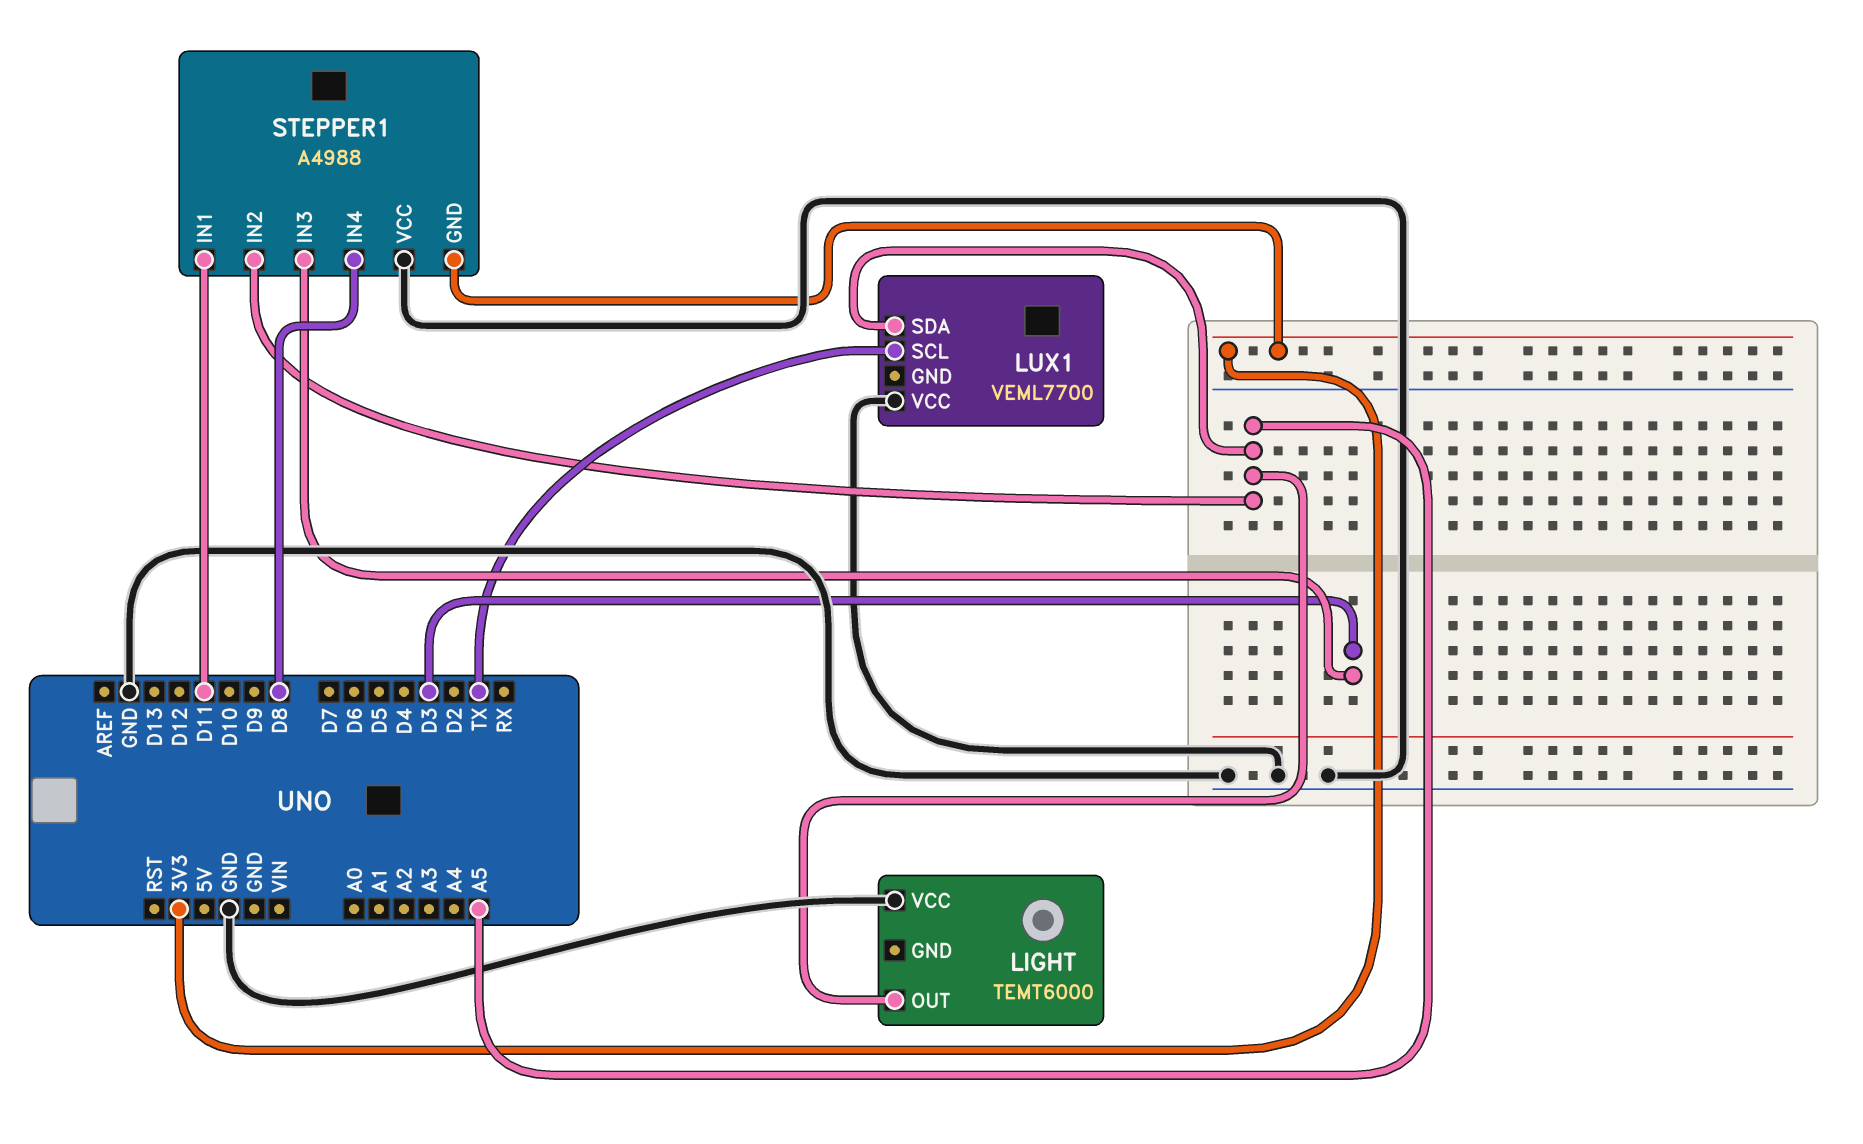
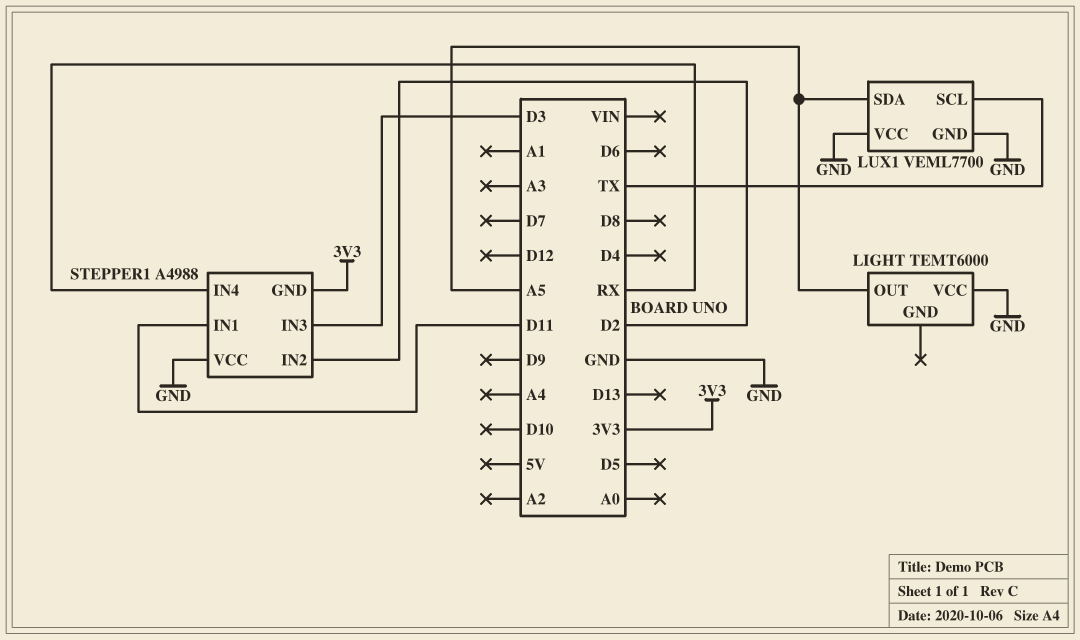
LUX1 pin GND: none -> GND
STEPPER1 pin IN2: A5 -> D2
STEPPER1 pin IN4: D8 -> RX

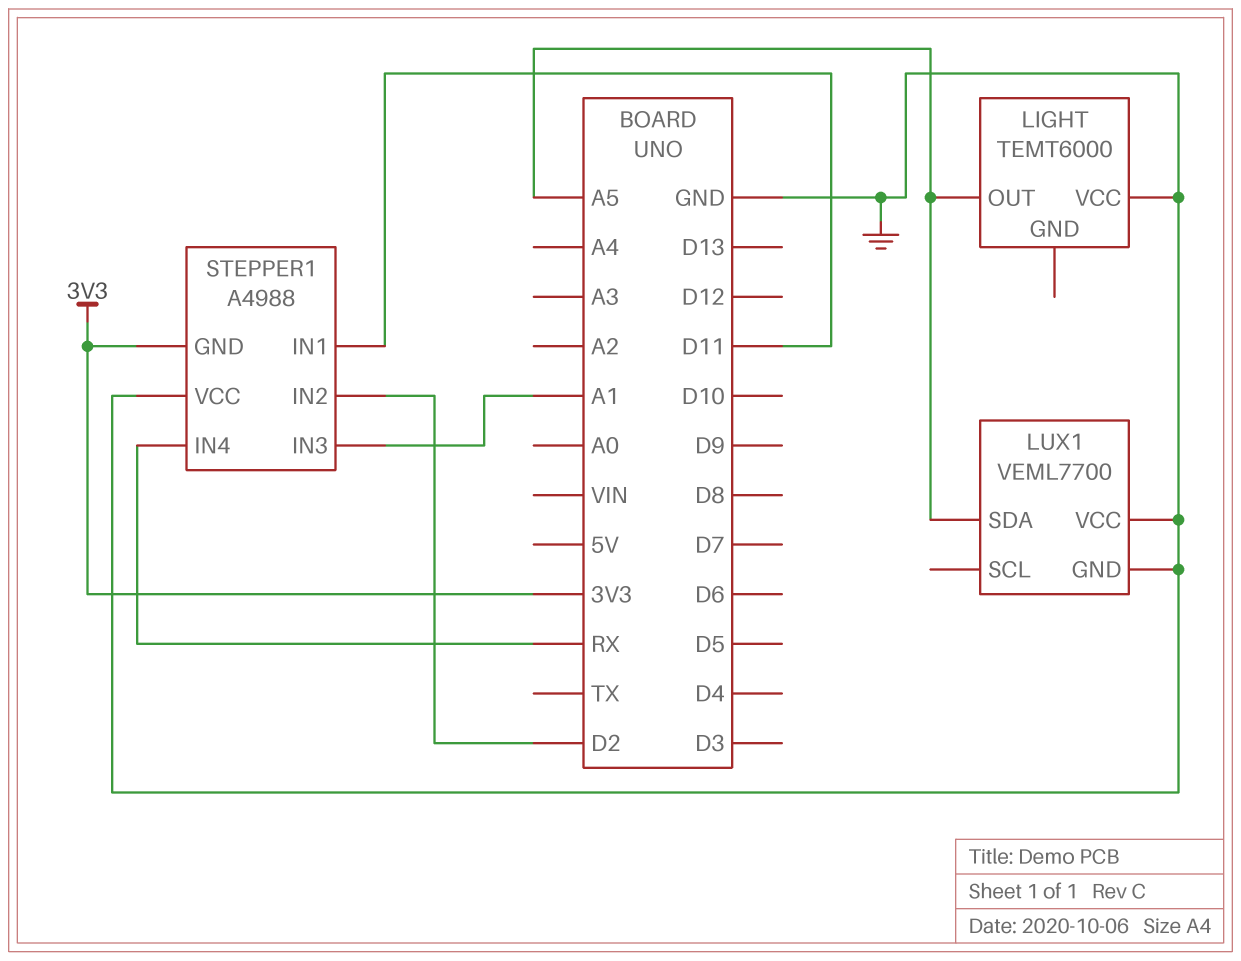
LUX1 pin SCL: TX -> none
STEPPER1 pin IN3: D3 -> A1

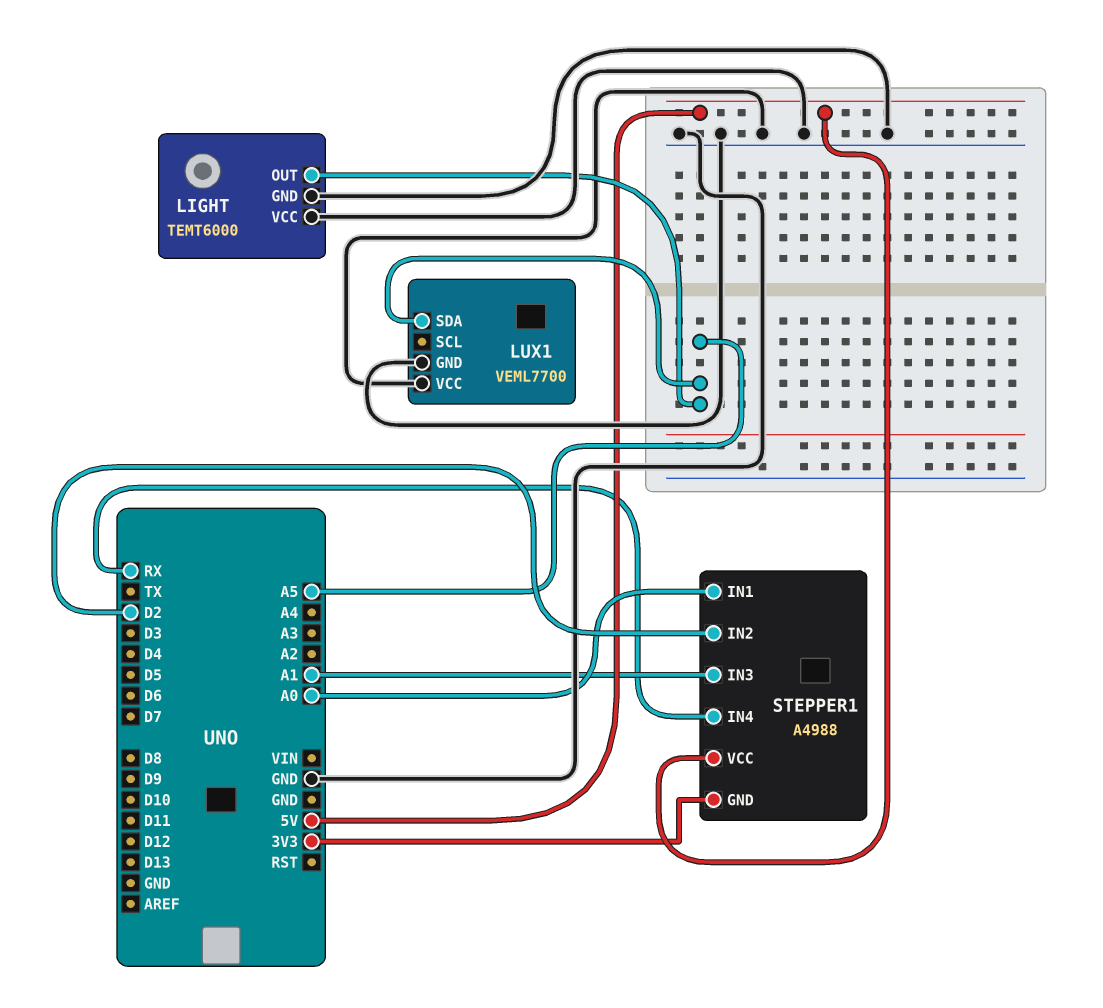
LIGHT pin GND: none -> GND
STEPPER1 pin IN1: D11 -> A0
STEPPER1 pin VCC: GND -> 5V

